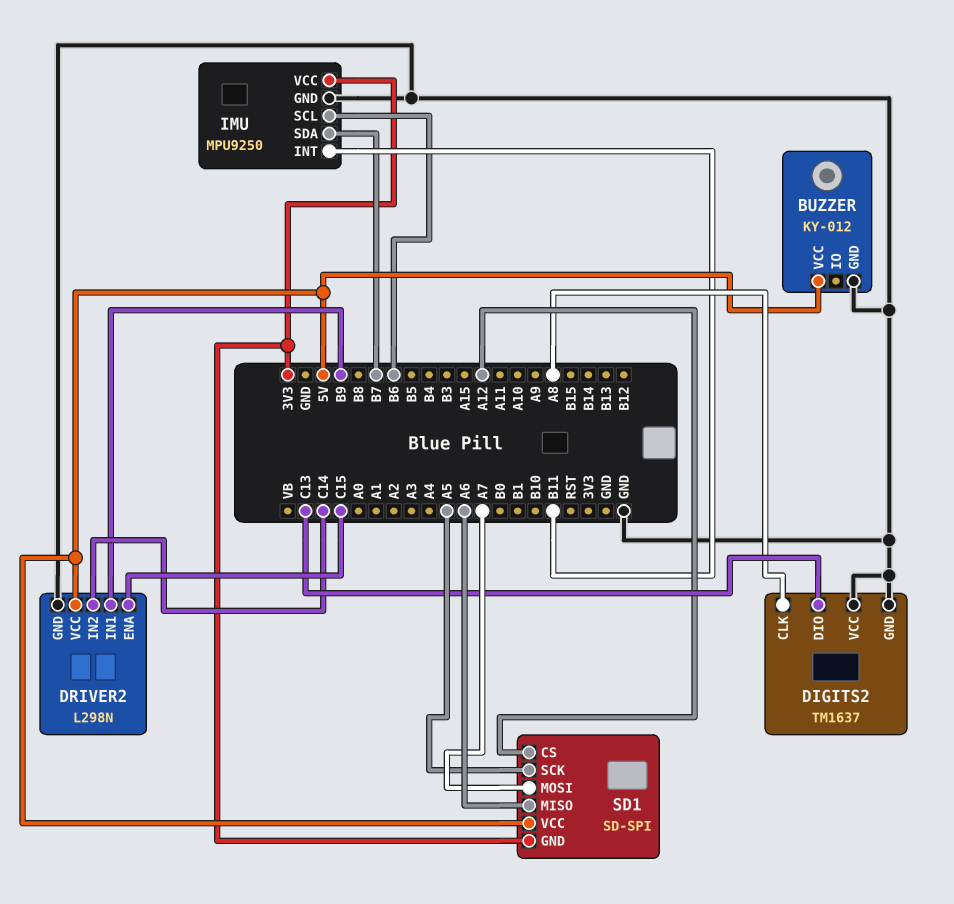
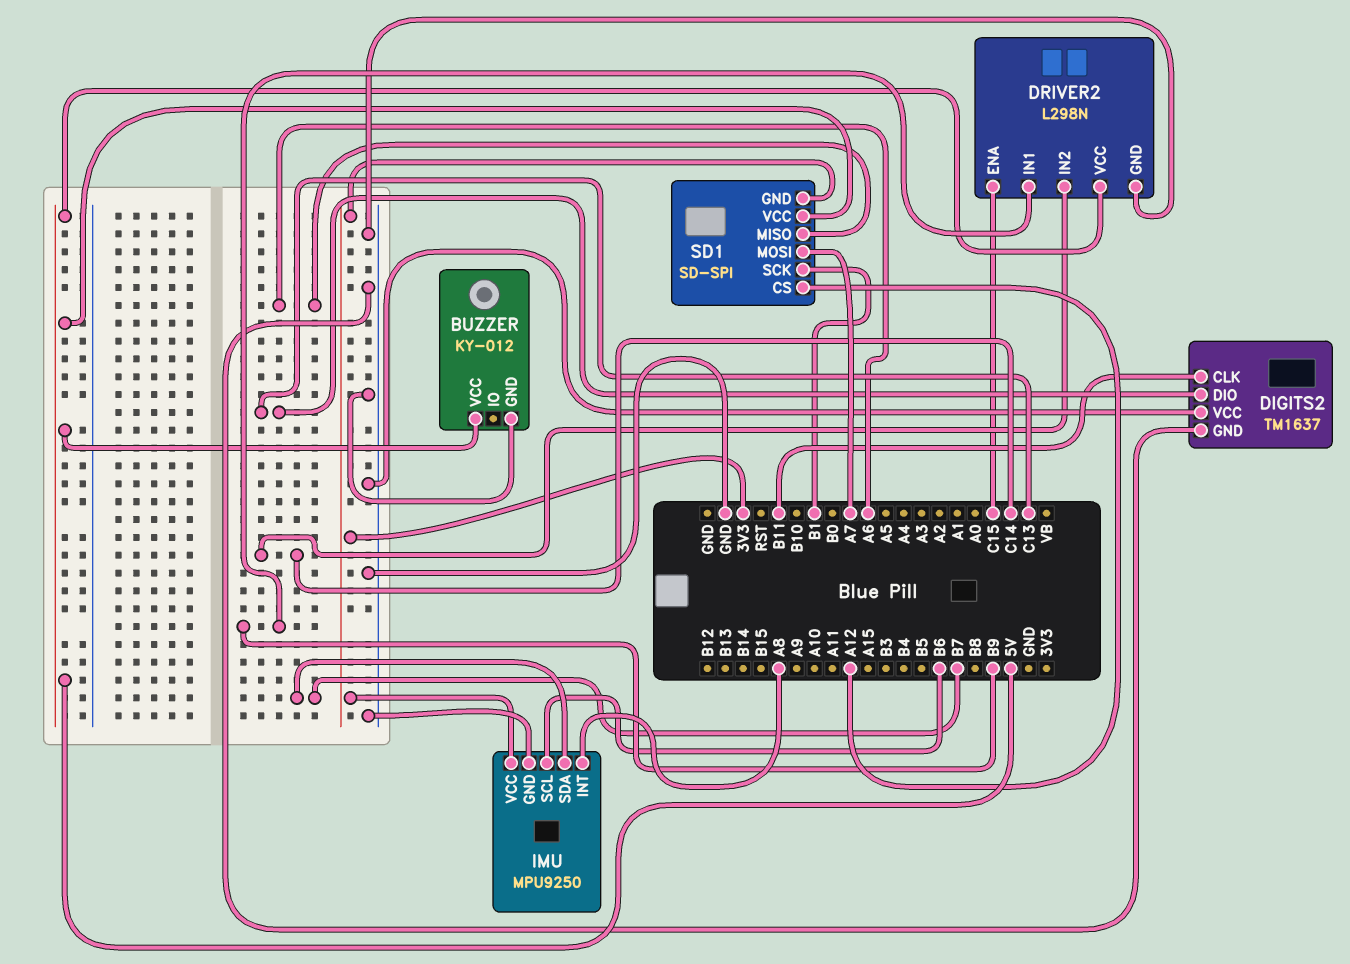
DIGITS2 pin CLK: A8 -> B11
IMU pin INT: B11 -> A8
SD1 pin SCK: A5 -> B1

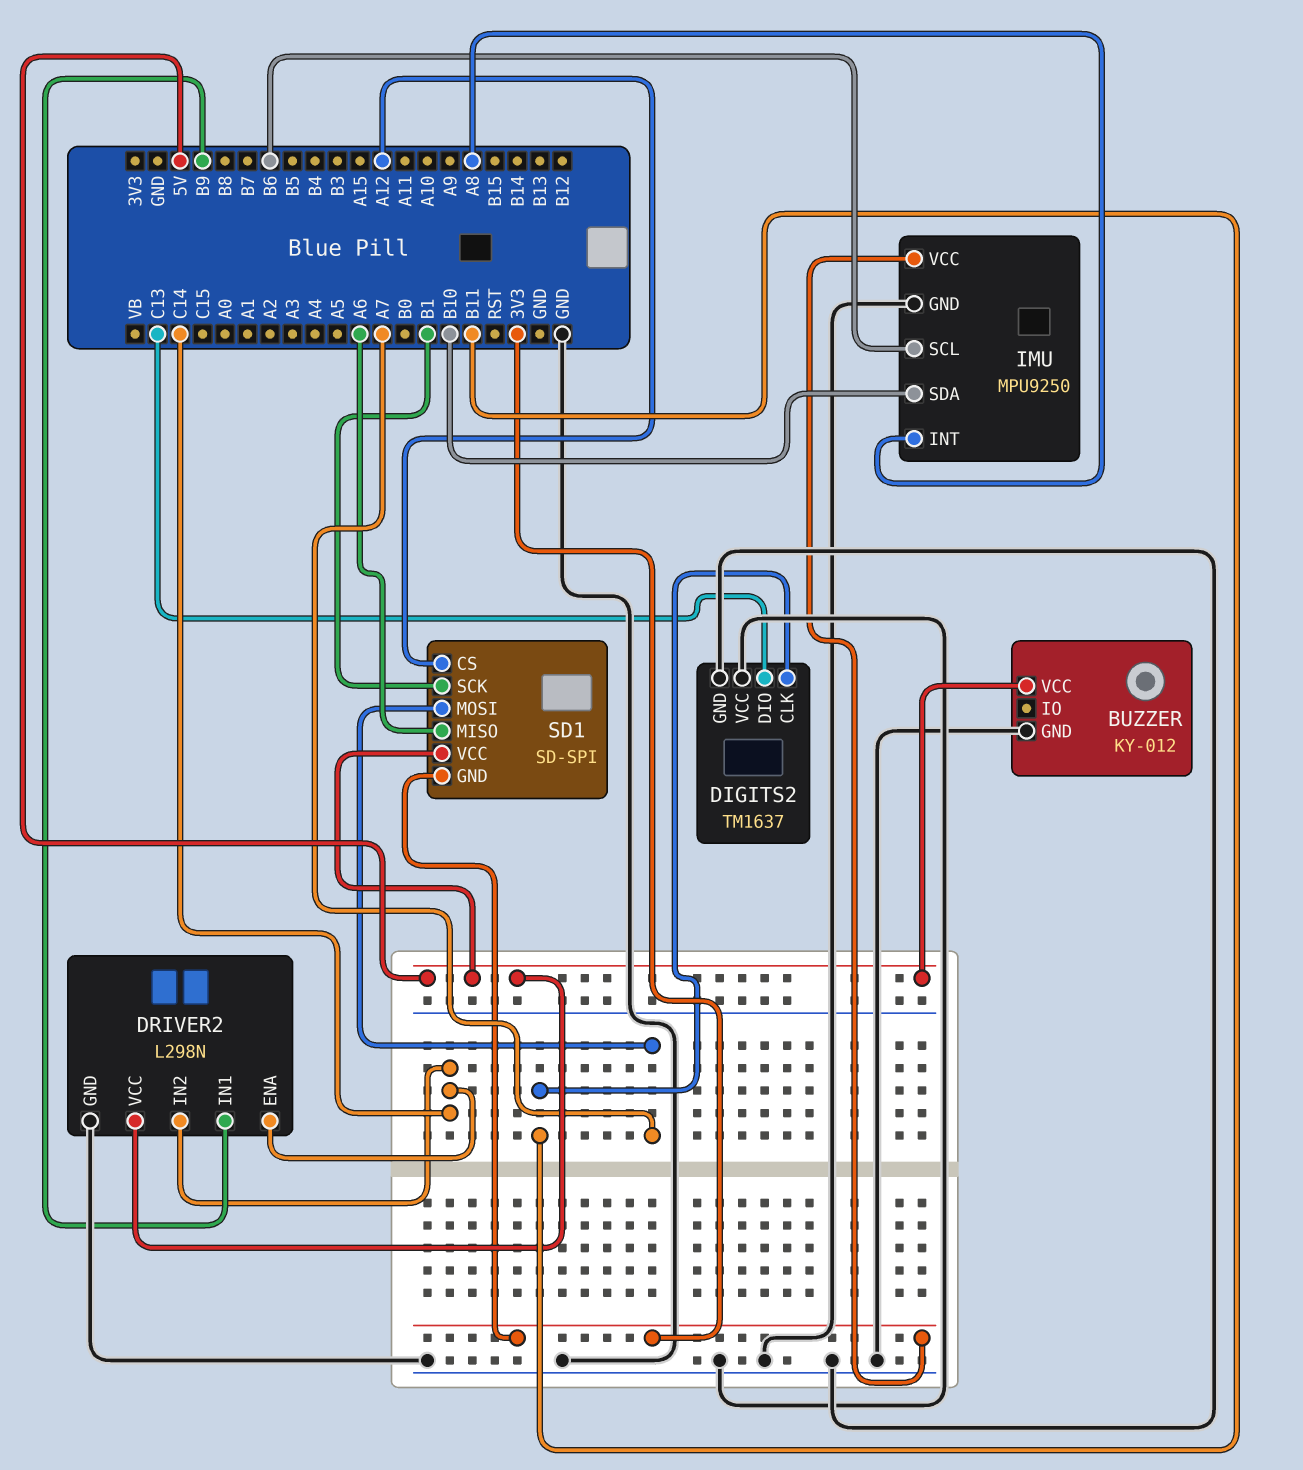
DRIVER2 pin ENA: C15 -> C14
IMU pin SDA: B7 -> B10

